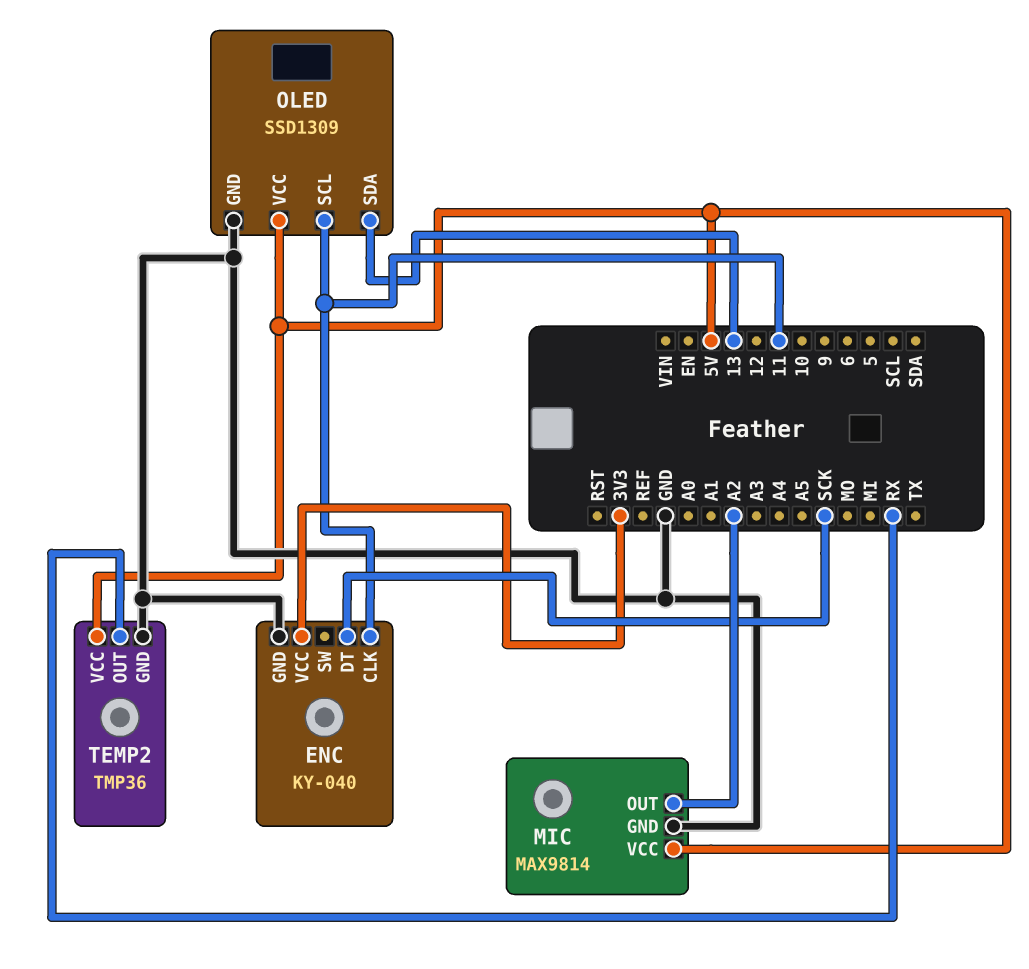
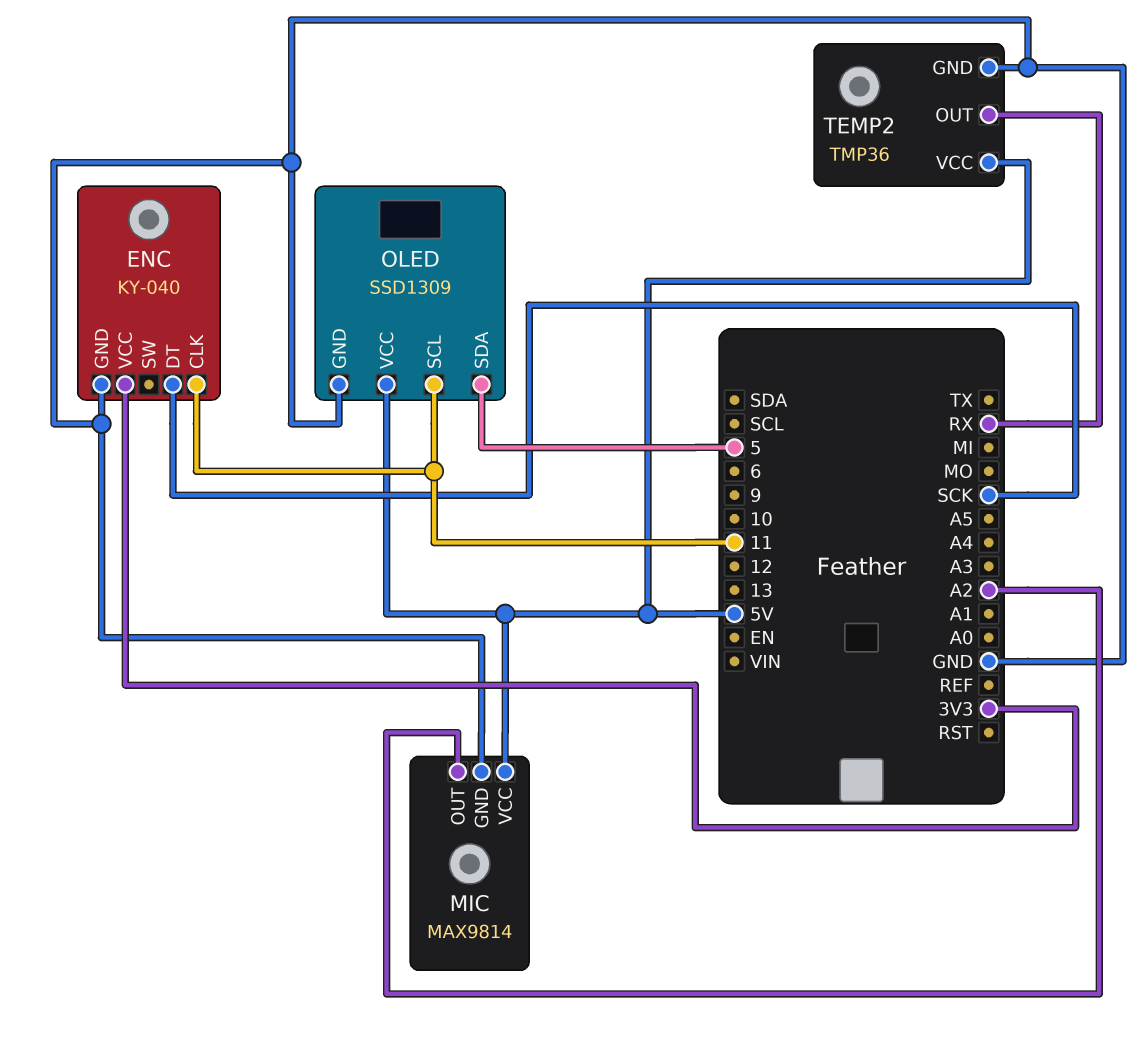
OLED pin SDA: 13 -> 5

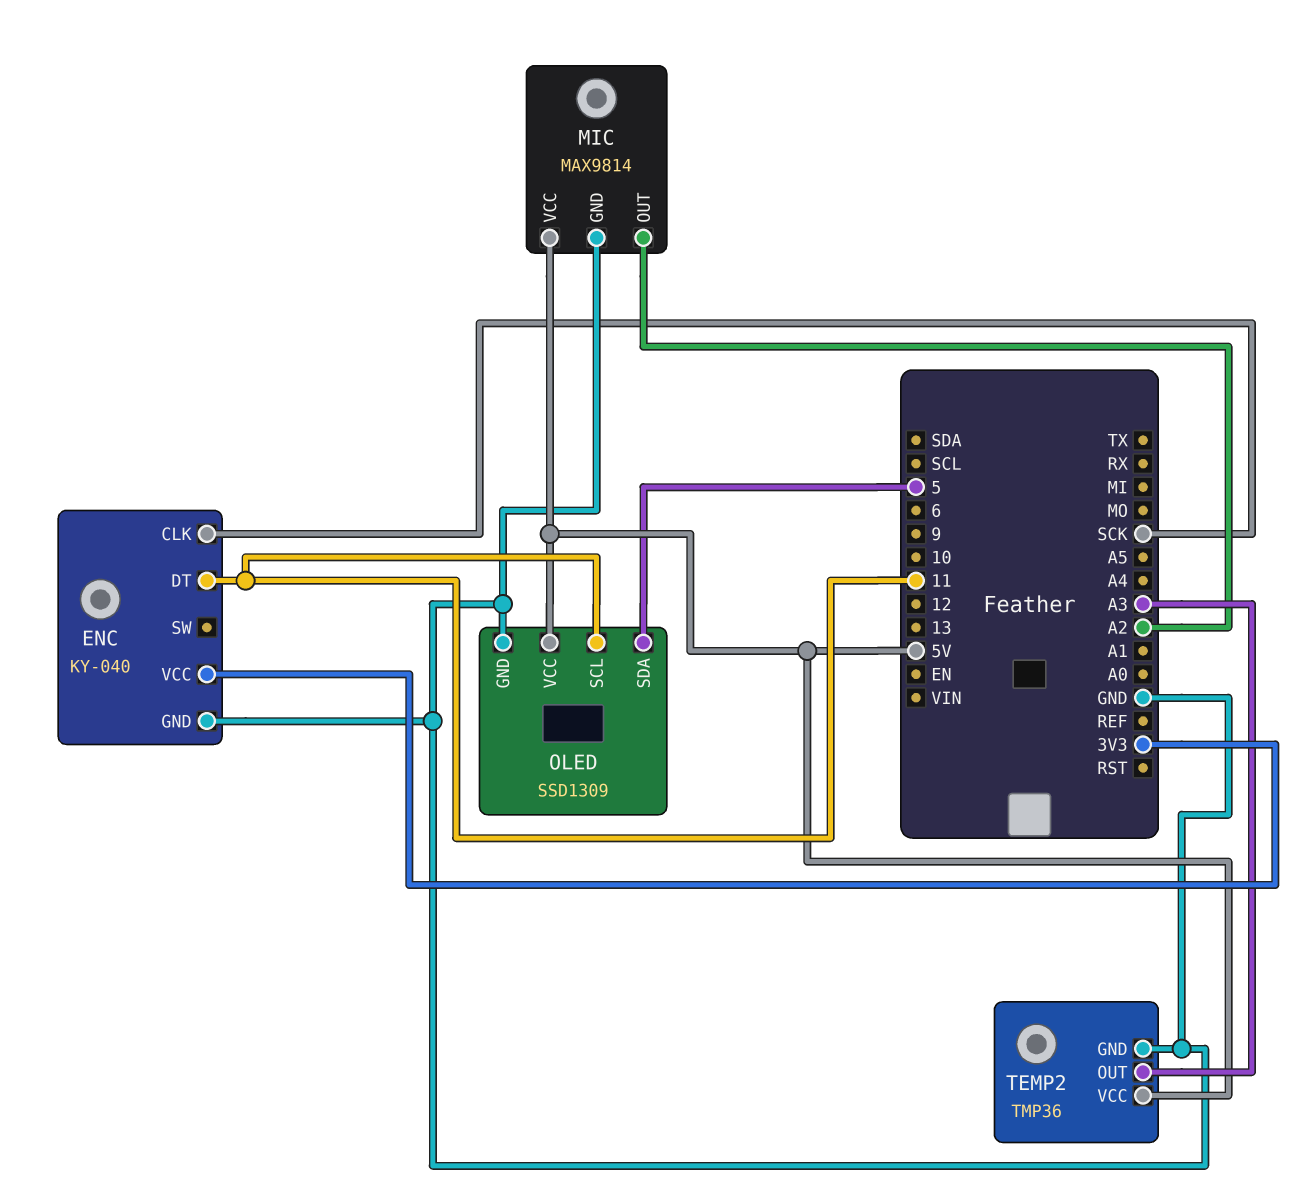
ENC pin CLK: 11 -> SCK
ENC pin DT: SCK -> 11
TEMP2 pin OUT: RX -> A3

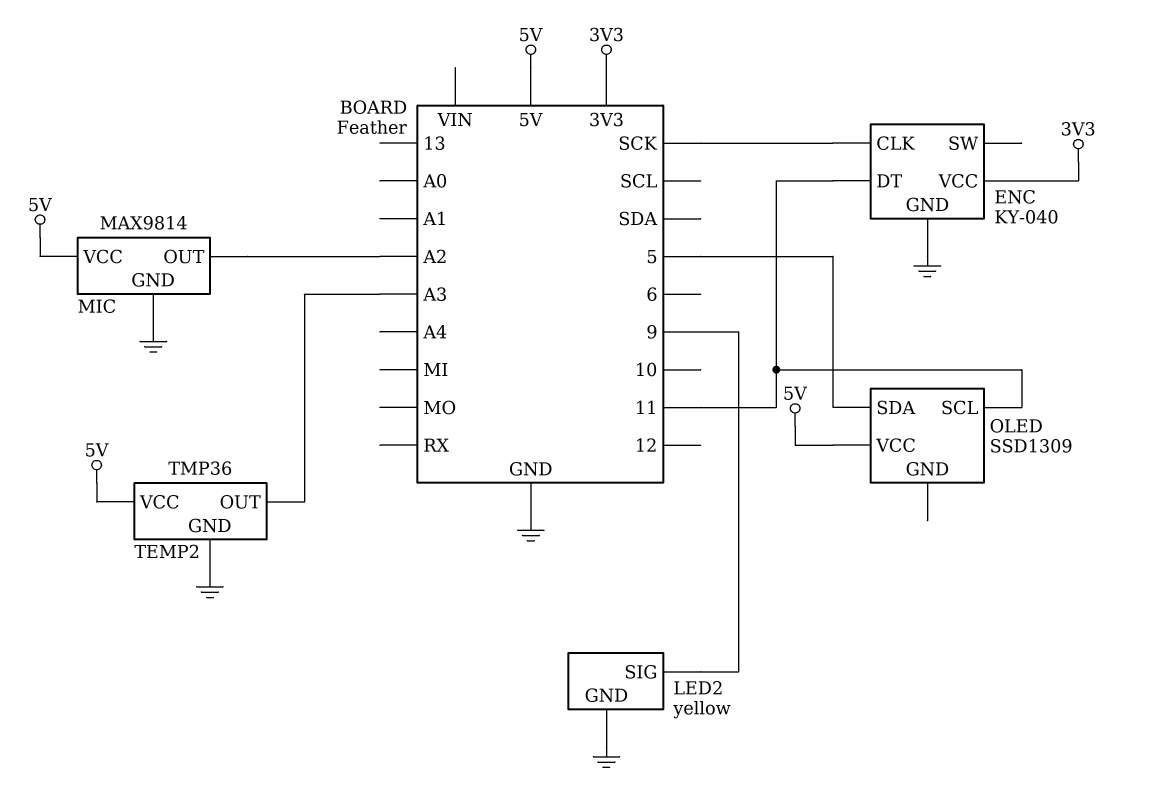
LED2: none -> yellow
LED2 pin GND: none -> GND
LED2 pin SIG: none -> 9
OLED pin GND: GND -> none

